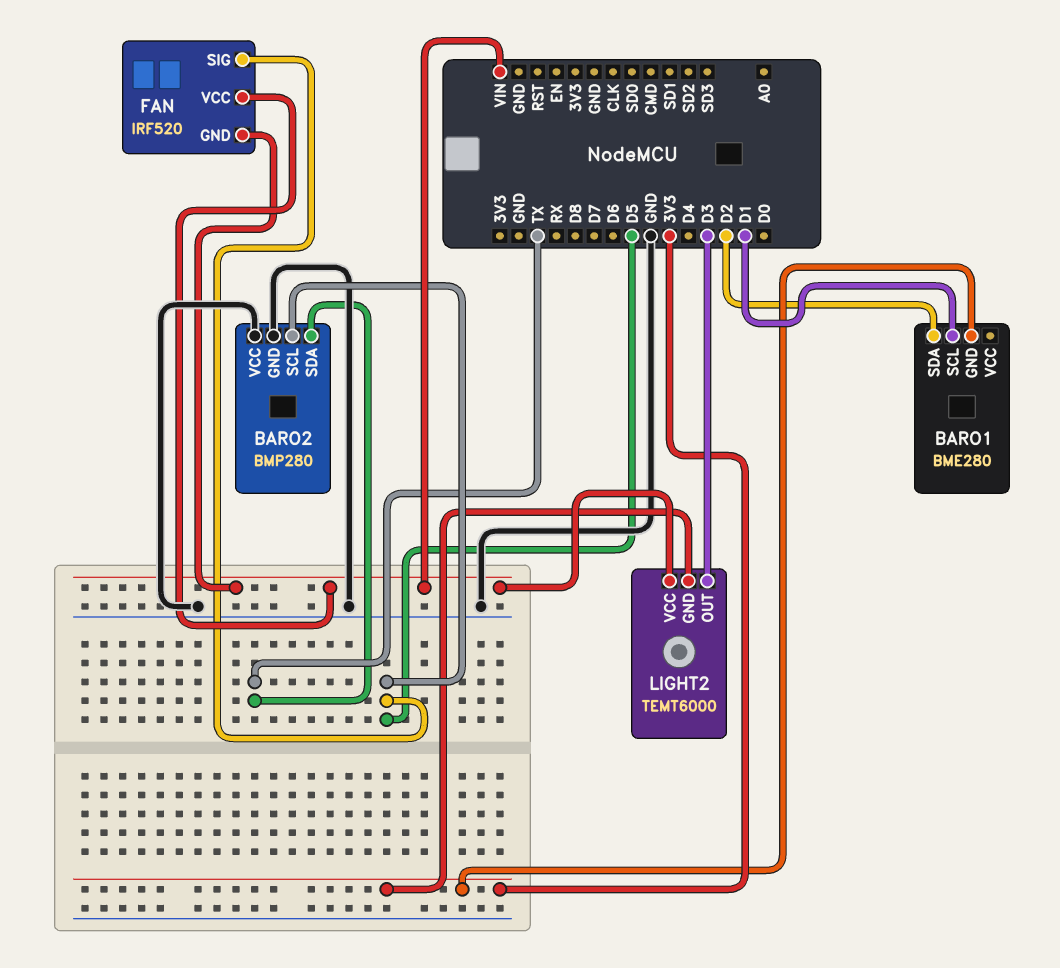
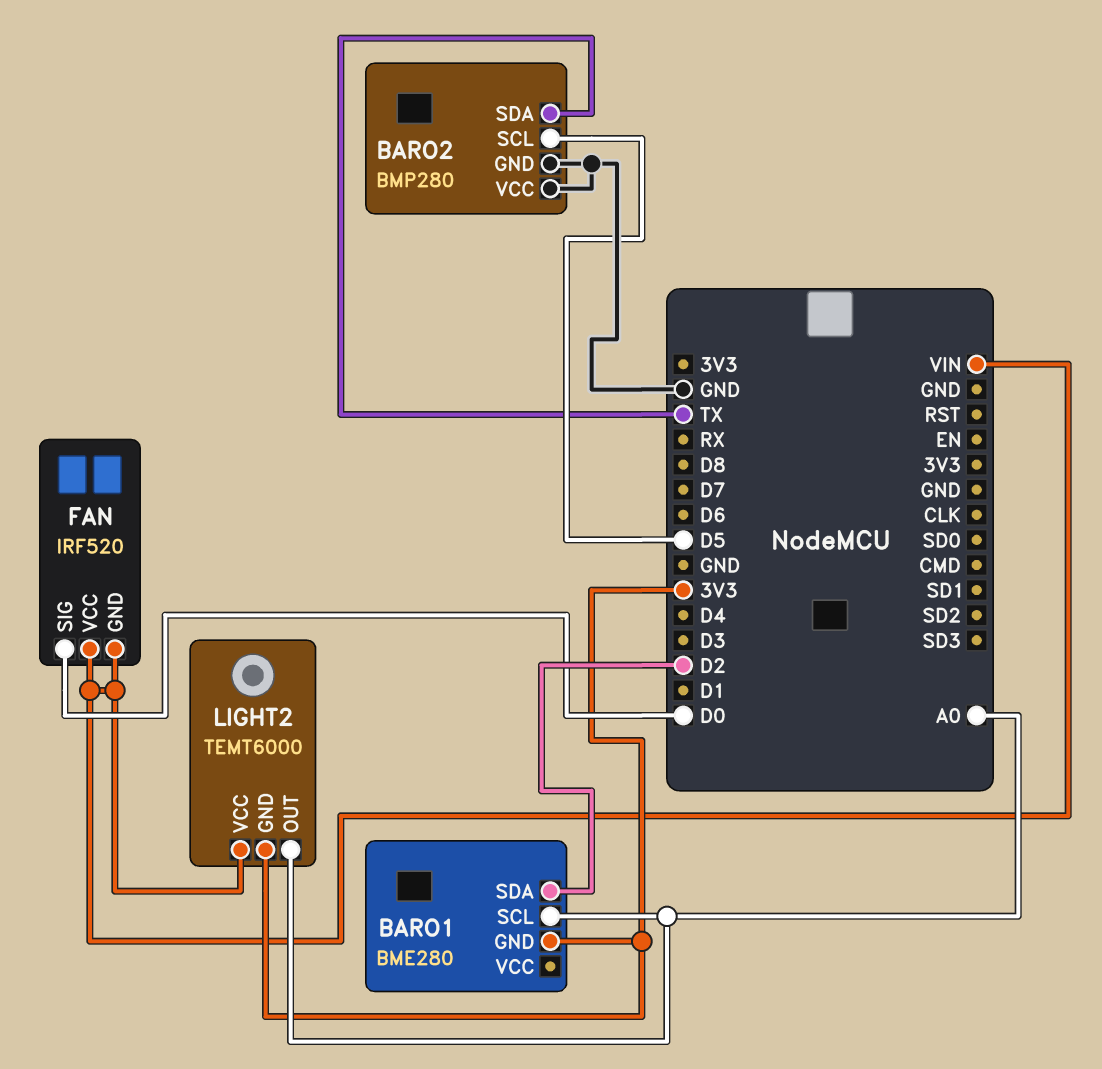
BARO1 pin SCL: D1 -> A0
FAN pin SIG: D5 -> D0
LIGHT2 pin OUT: D3 -> A0

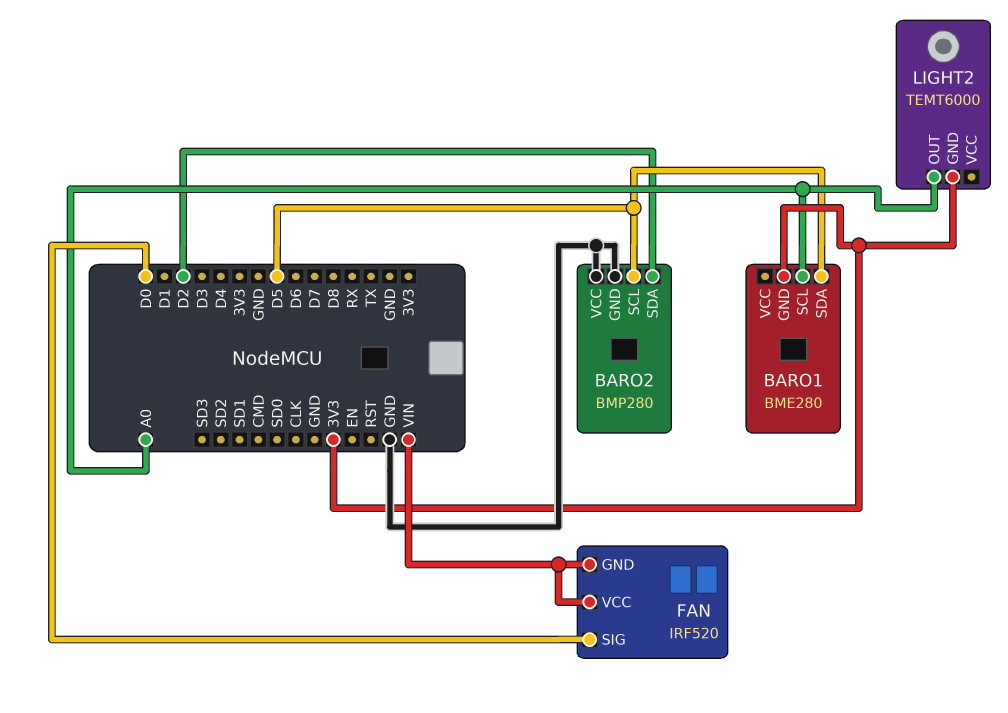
BARO1 pin SDA: D2 -> D5
BARO2 pin SDA: TX -> D2
LIGHT2 pin VCC: VIN -> none

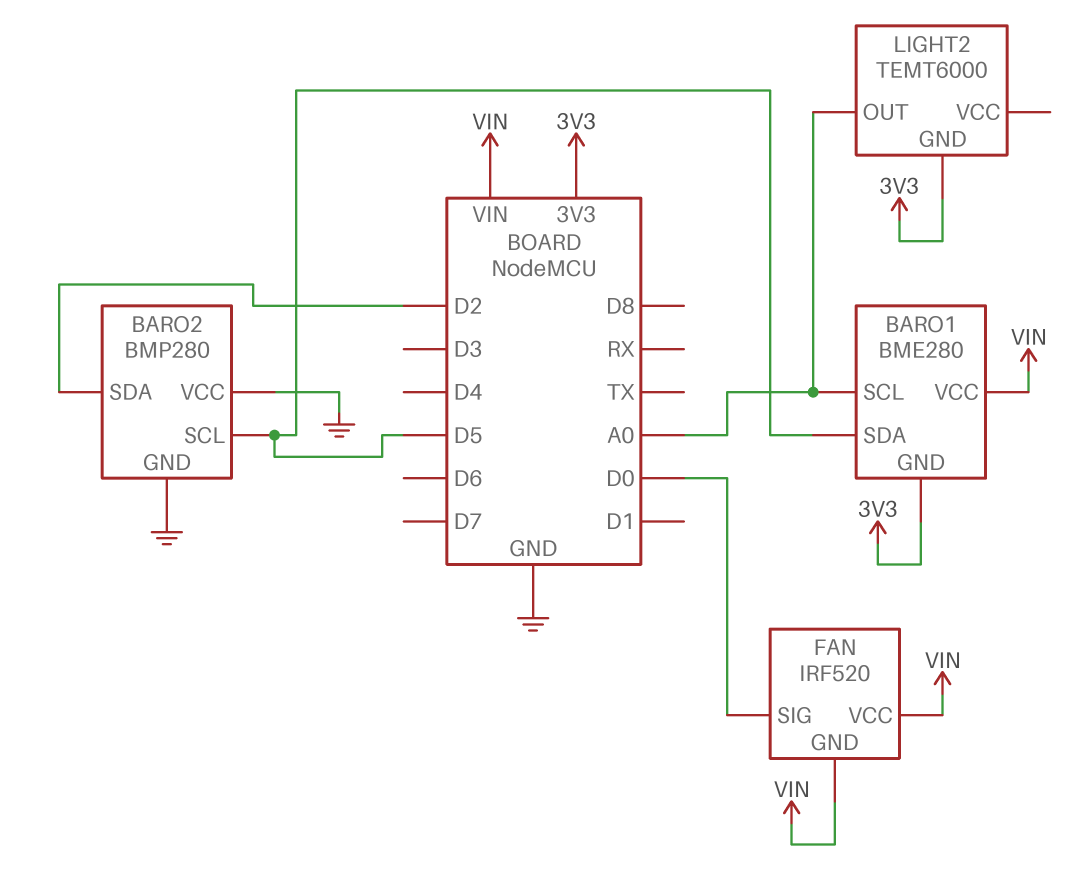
BARO1 pin VCC: none -> VIN

